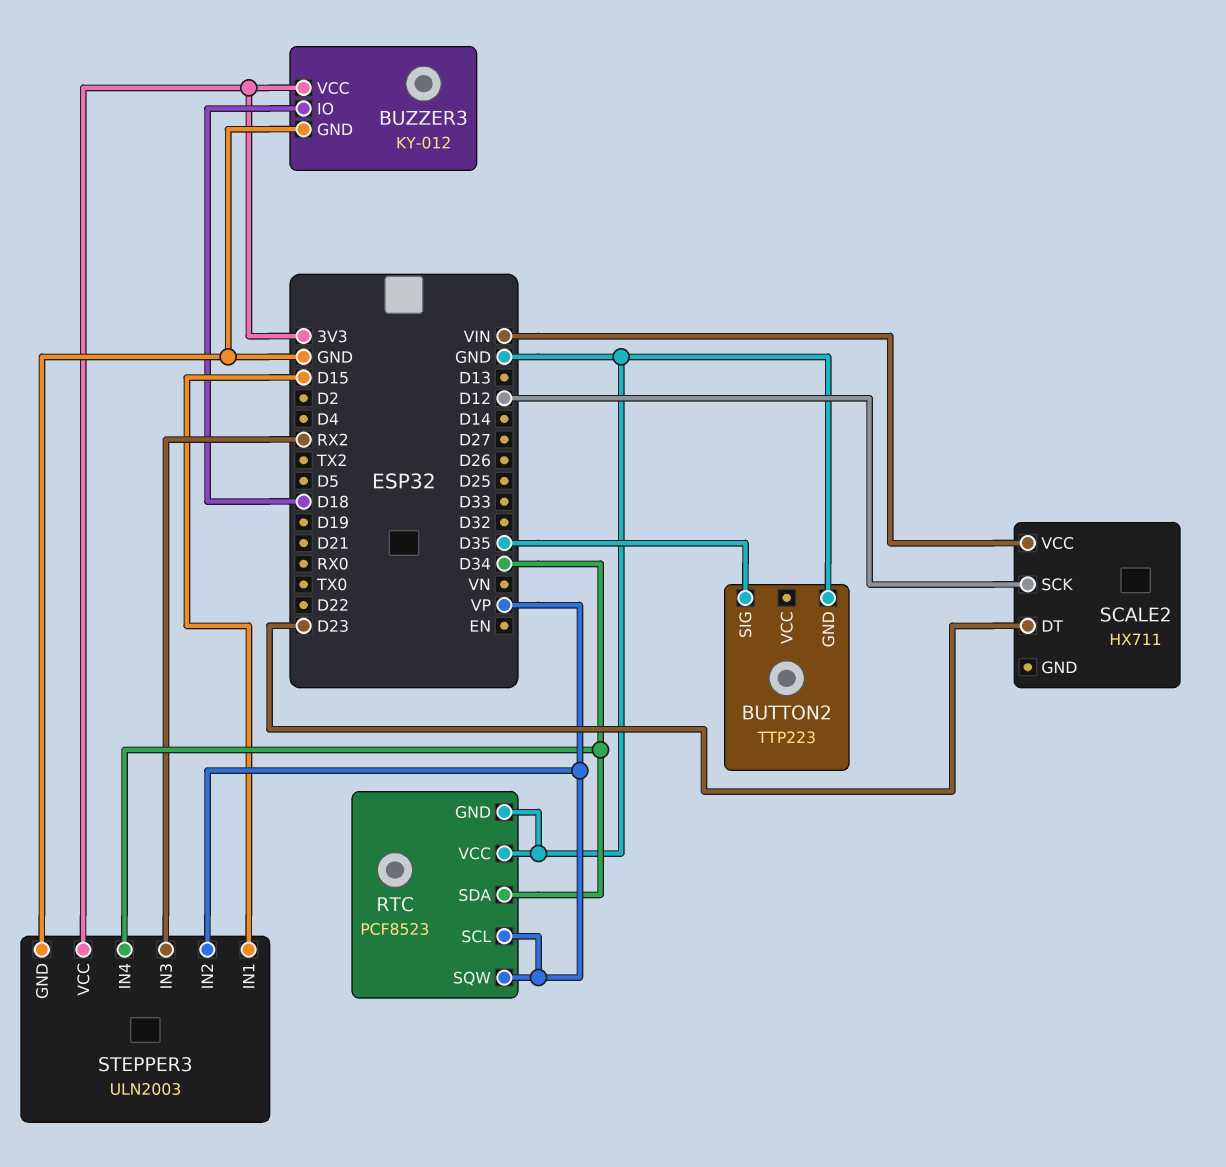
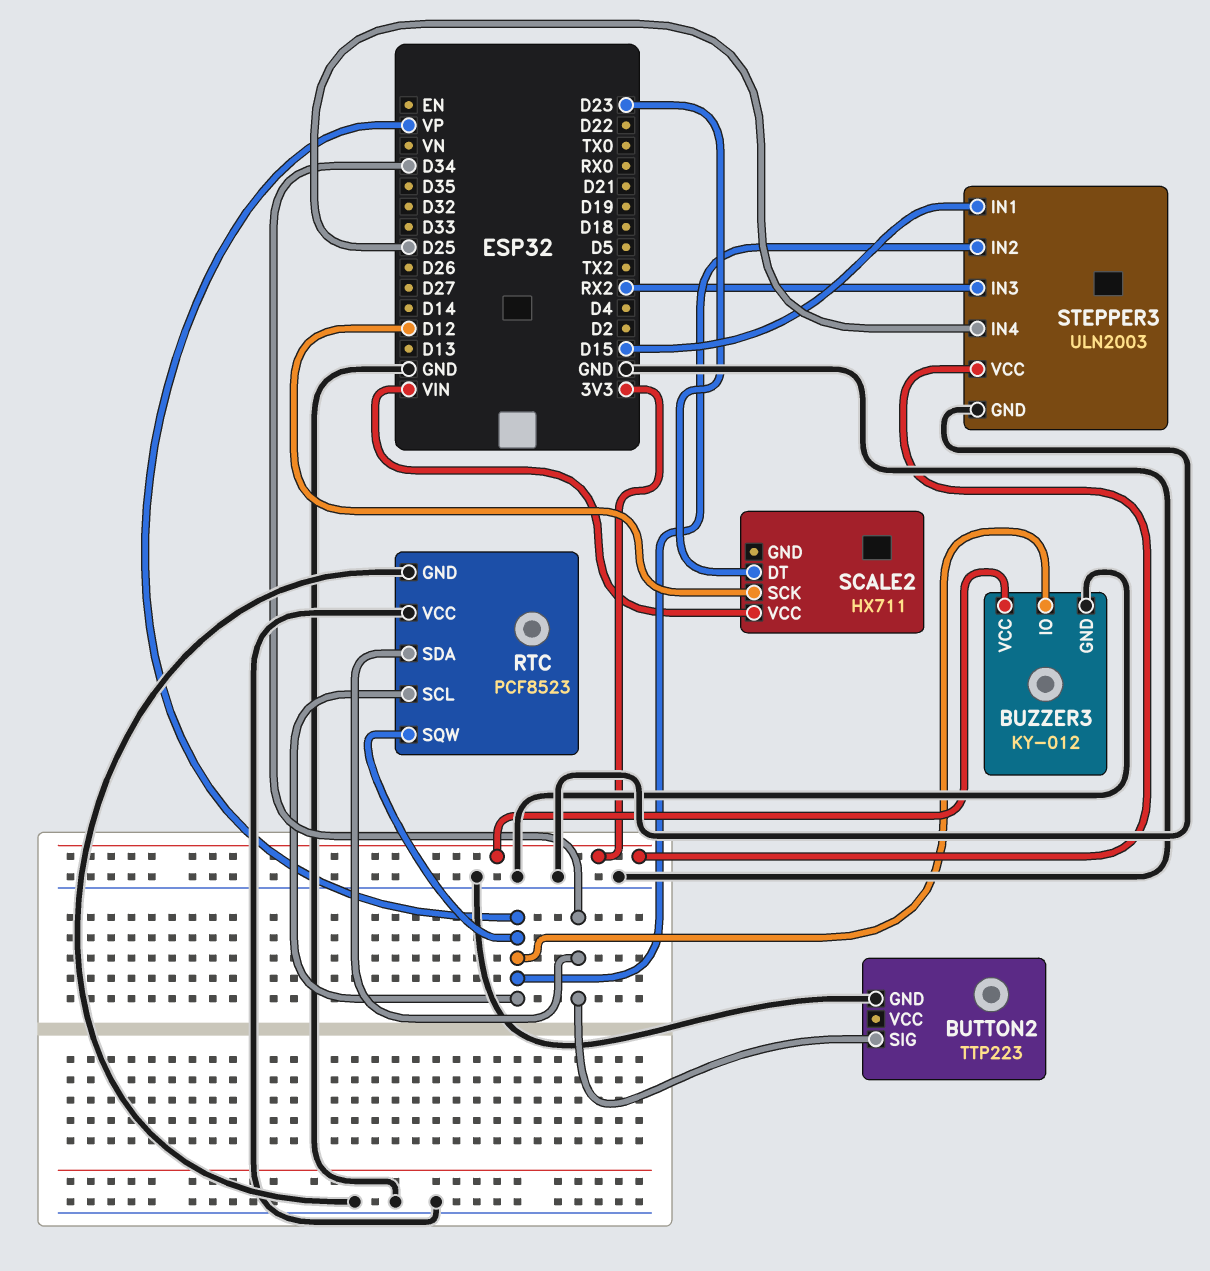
BUTTON2 pin SIG: D35 -> D34
BUZZER3 pin IO: D18 -> VP
STEPPER3 pin IN4: D34 -> D25

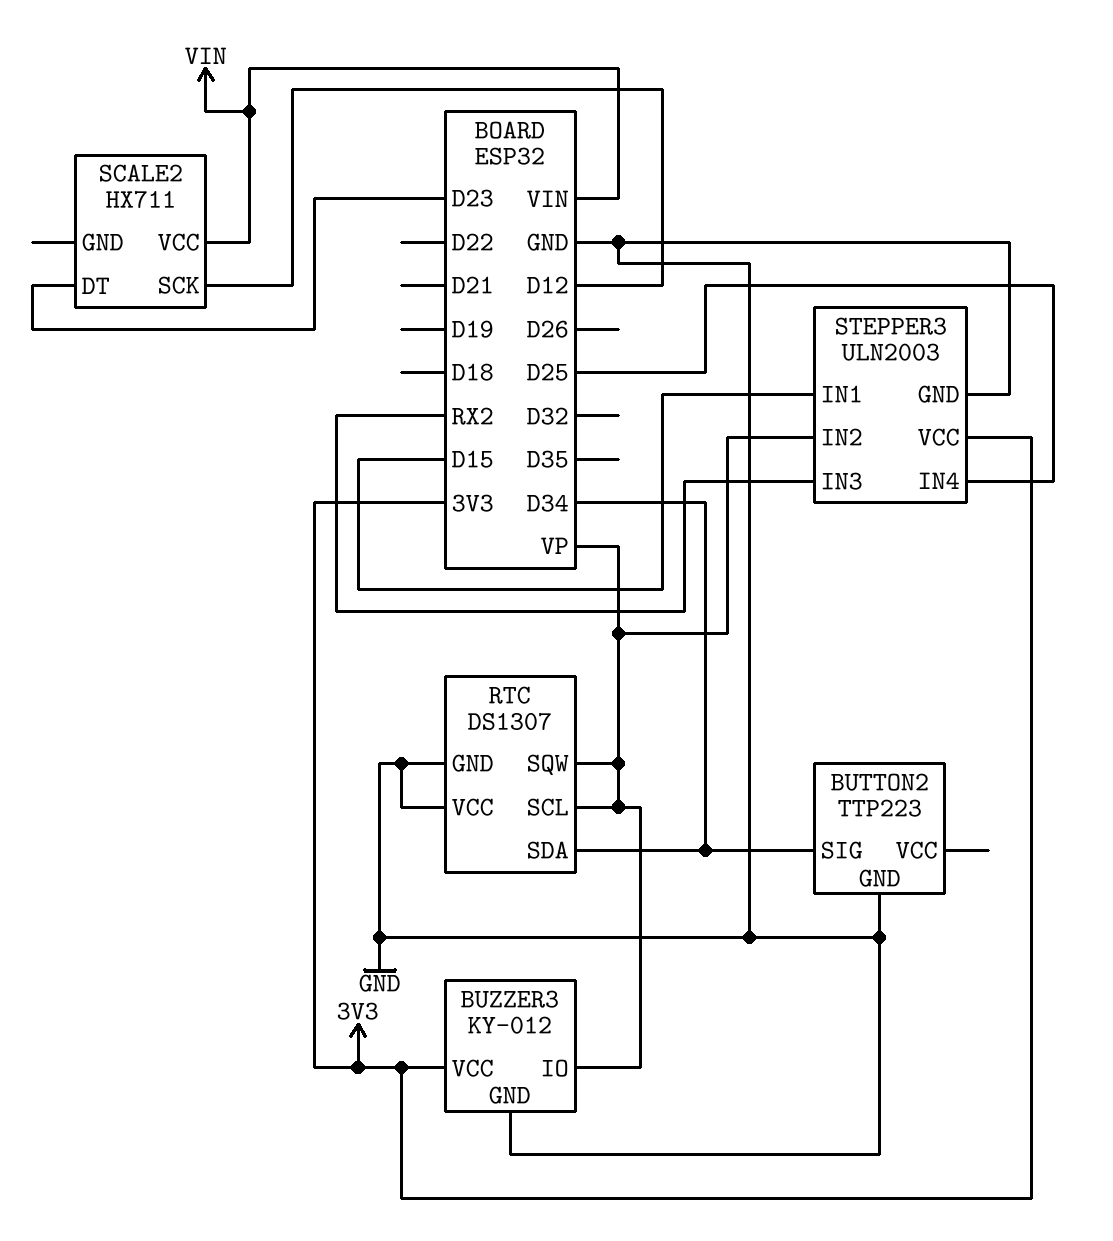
RTC: PCF8523 -> DS1307

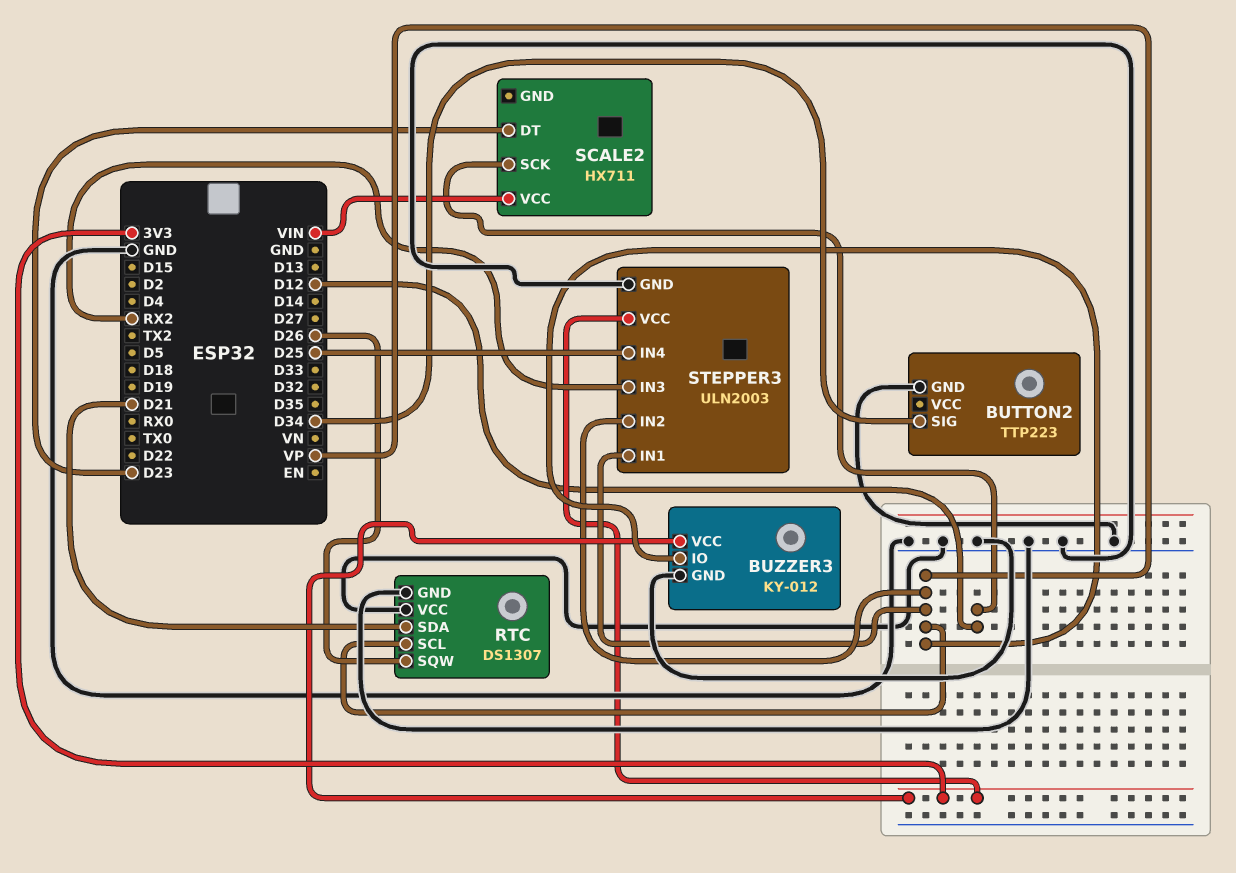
RTC pin SDA: D34 -> D21
RTC pin SQW: VP -> D26
STEPPER3 pin IN1: D15 -> VP

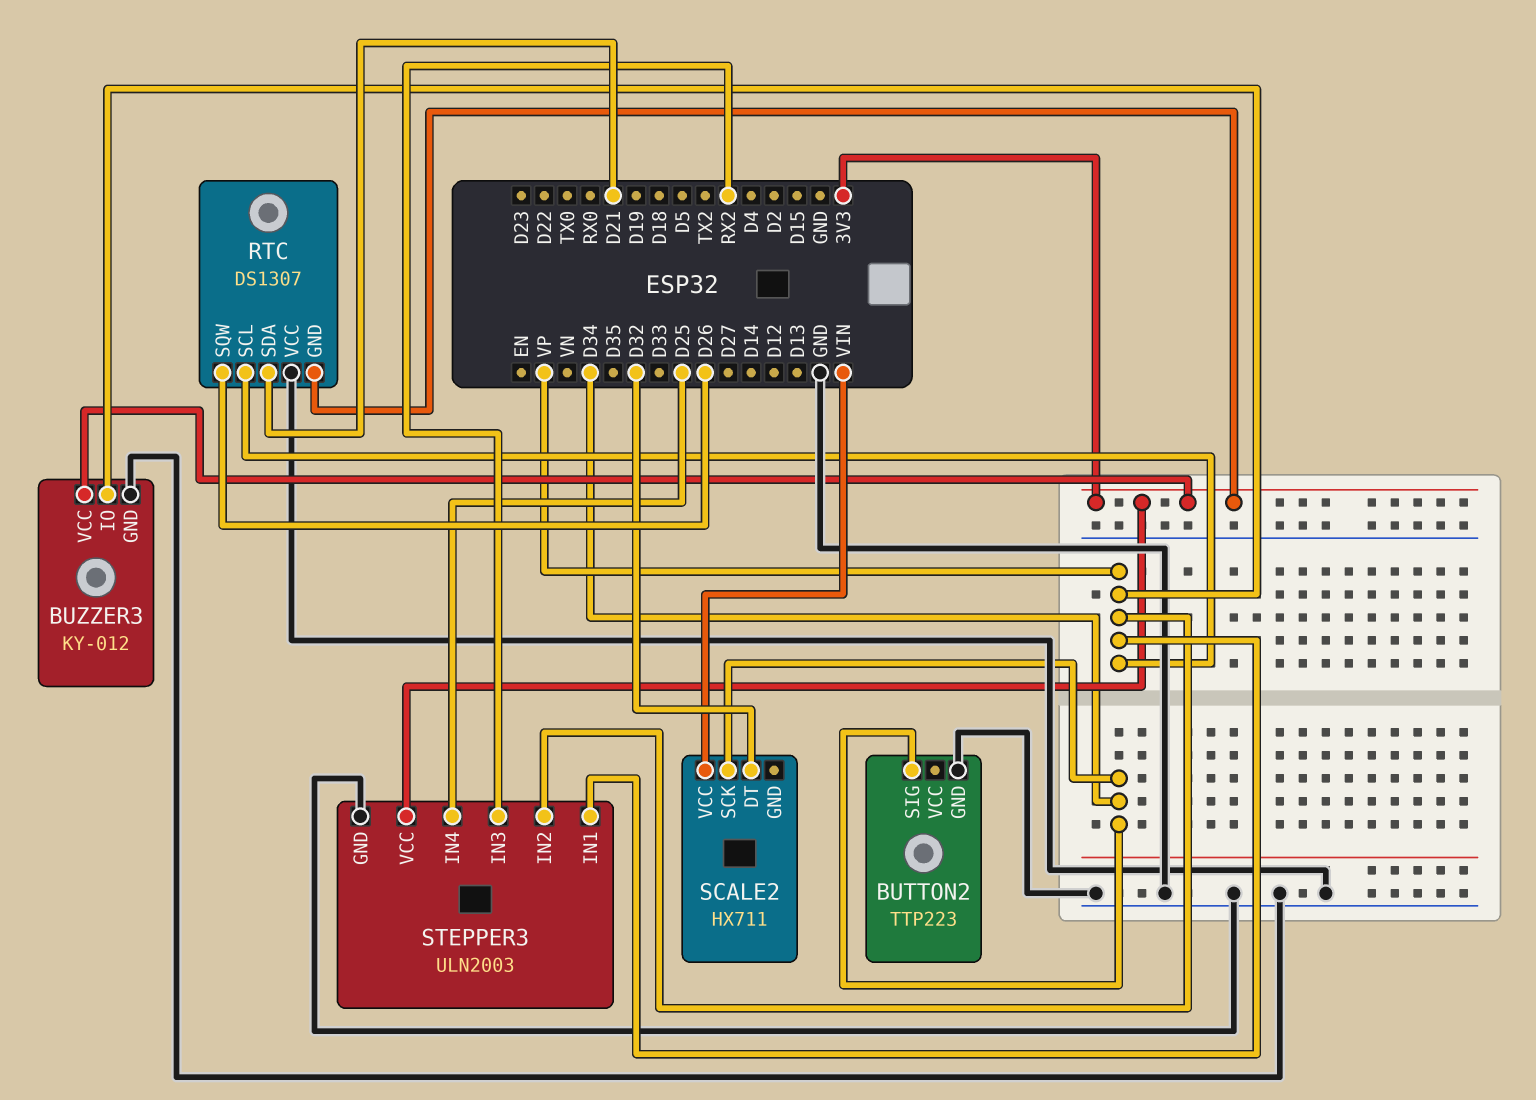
RTC pin GND: GND -> 3V3
SCALE2 pin DT: D23 -> D32
SCALE2 pin SCK: D12 -> D34

